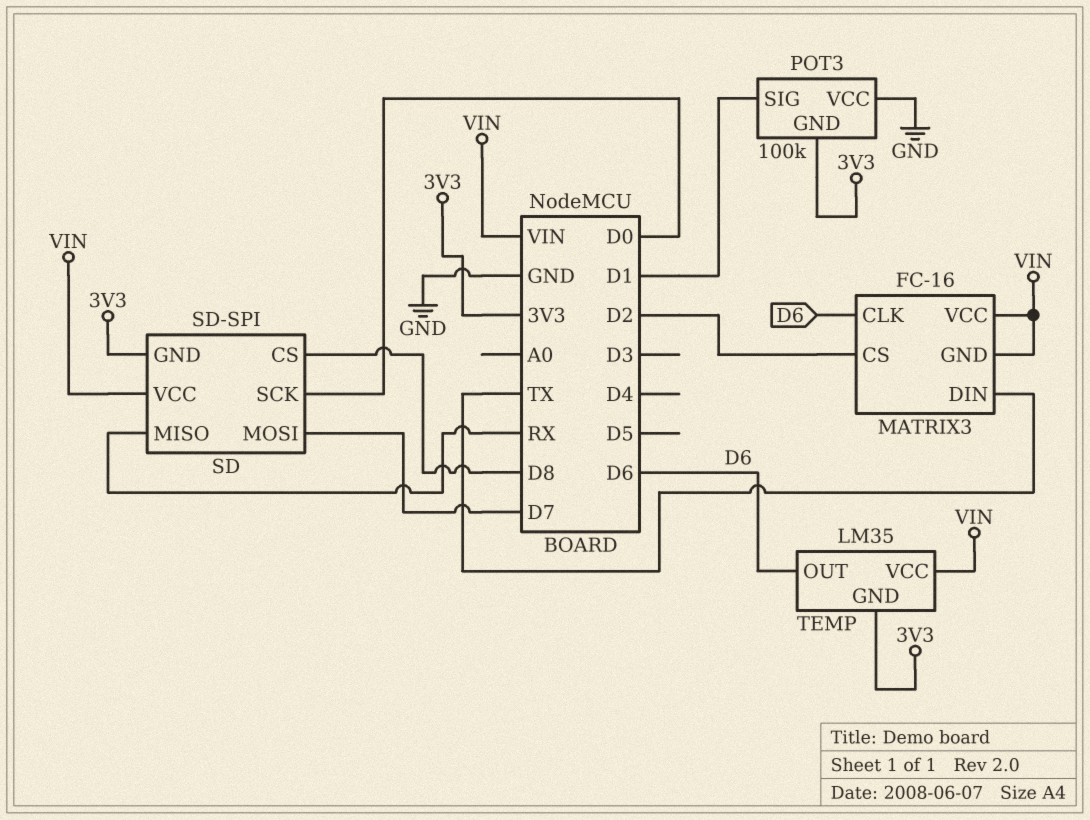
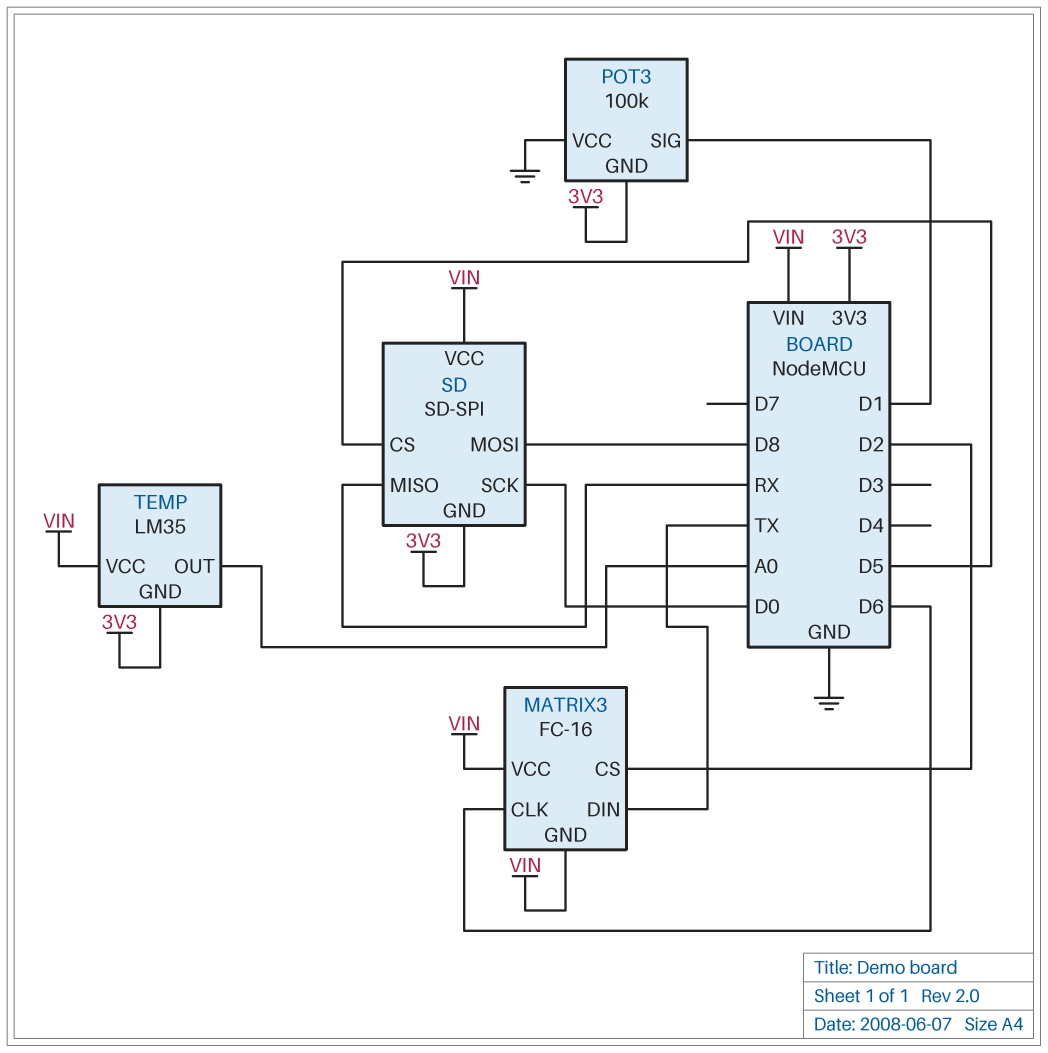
SD pin CS: D8 -> D5
SD pin MOSI: D7 -> D8
TEMP pin OUT: D6 -> A0

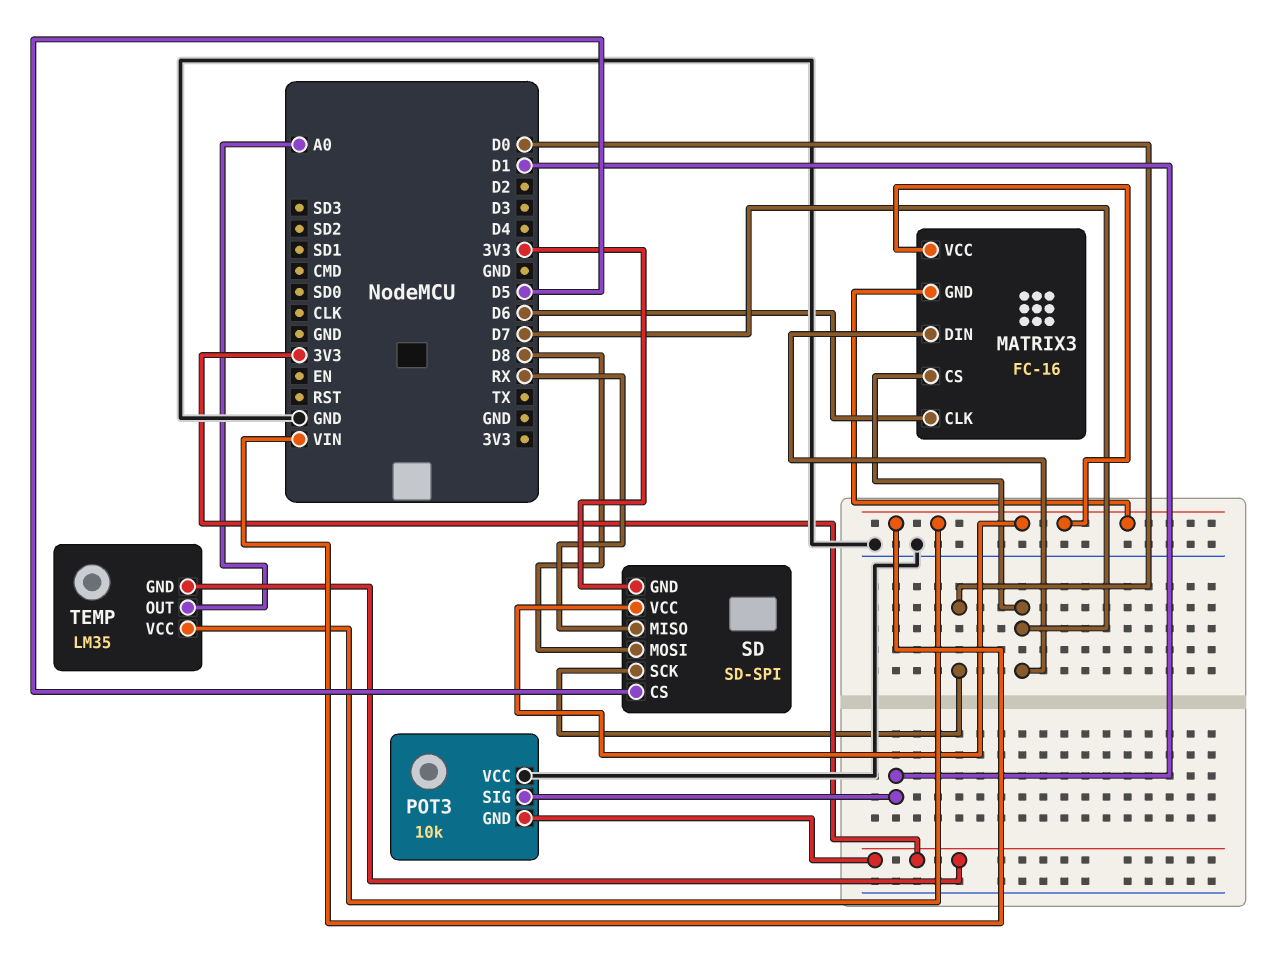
MATRIX3 pin CS: D2 -> D7
MATRIX3 pin DIN: TX -> D7
POT3: 100k -> 10k

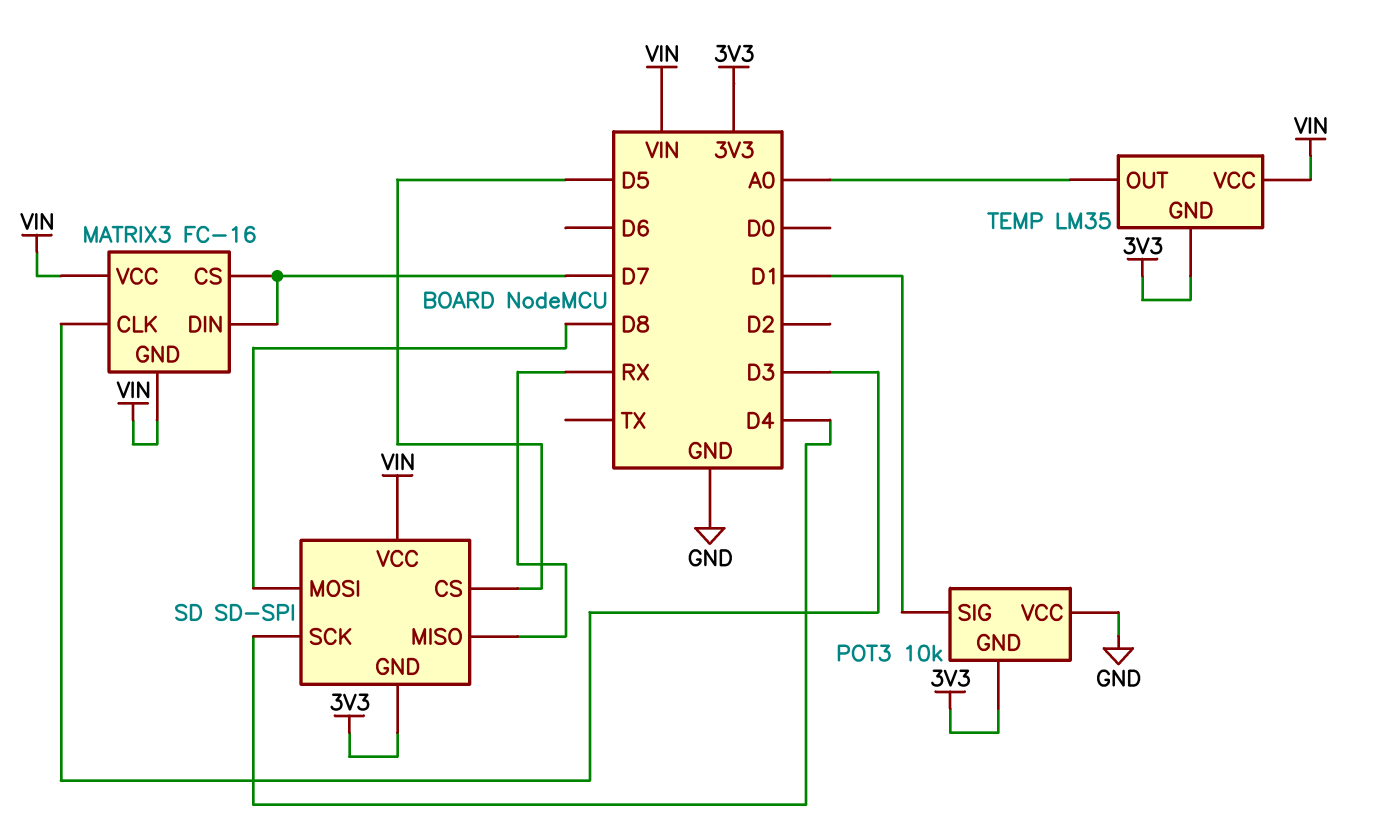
MATRIX3 pin CLK: D6 -> D3
SD pin SCK: D0 -> D4

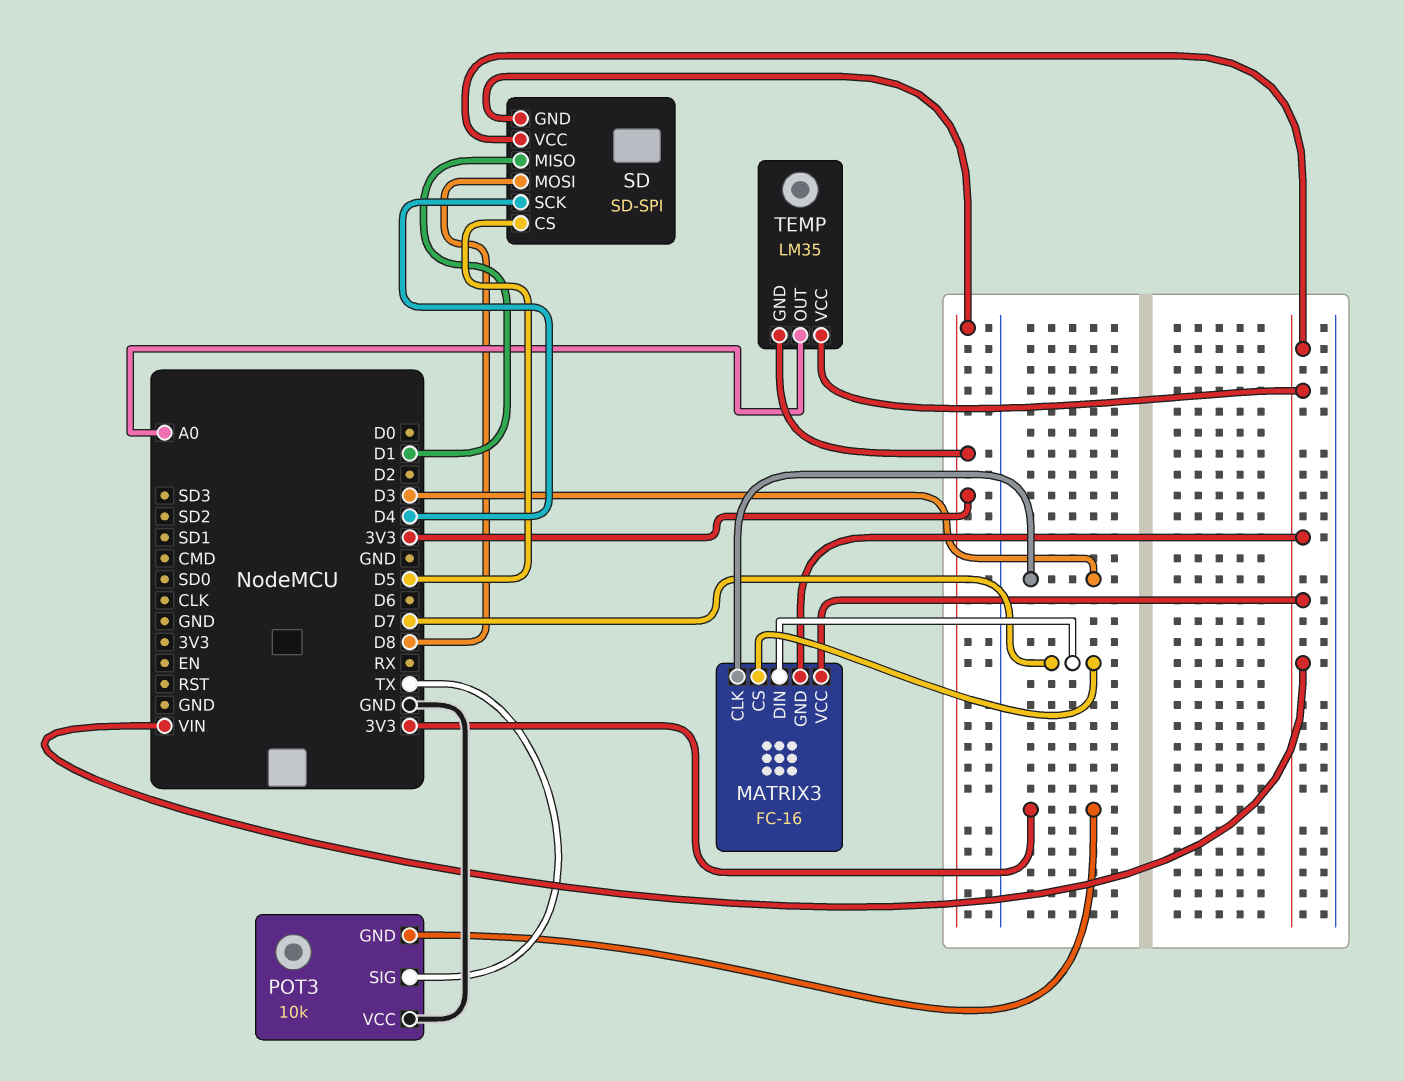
POT3 pin SIG: D1 -> TX
SD pin MISO: RX -> D1

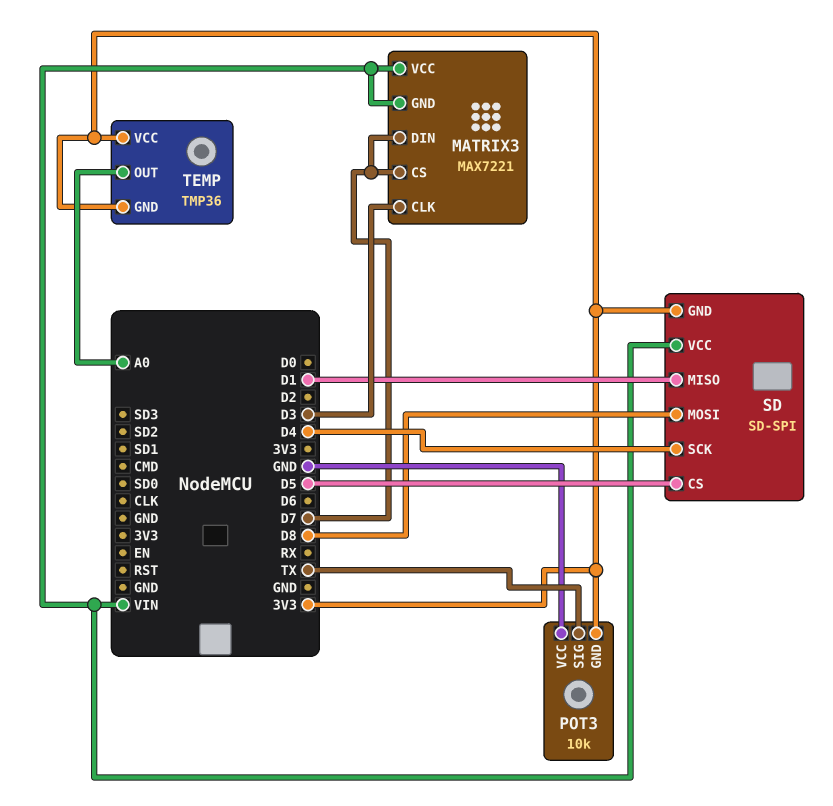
MATRIX3: FC-16 -> MAX7221
TEMP: LM35 -> TMP36
TEMP pin VCC: VIN -> 3V3

